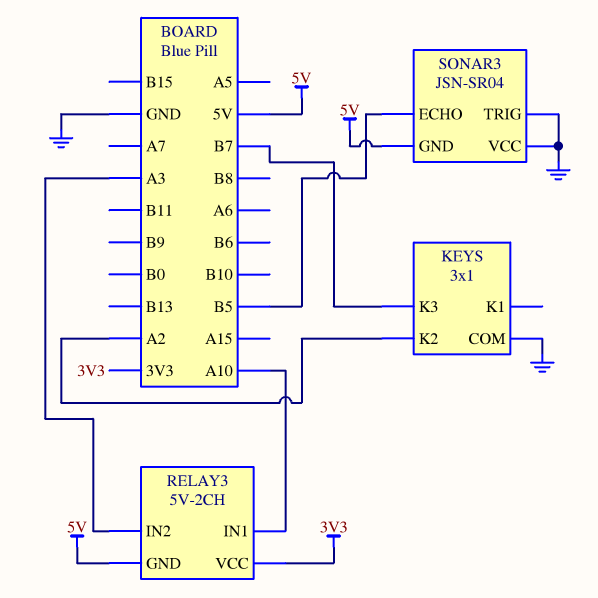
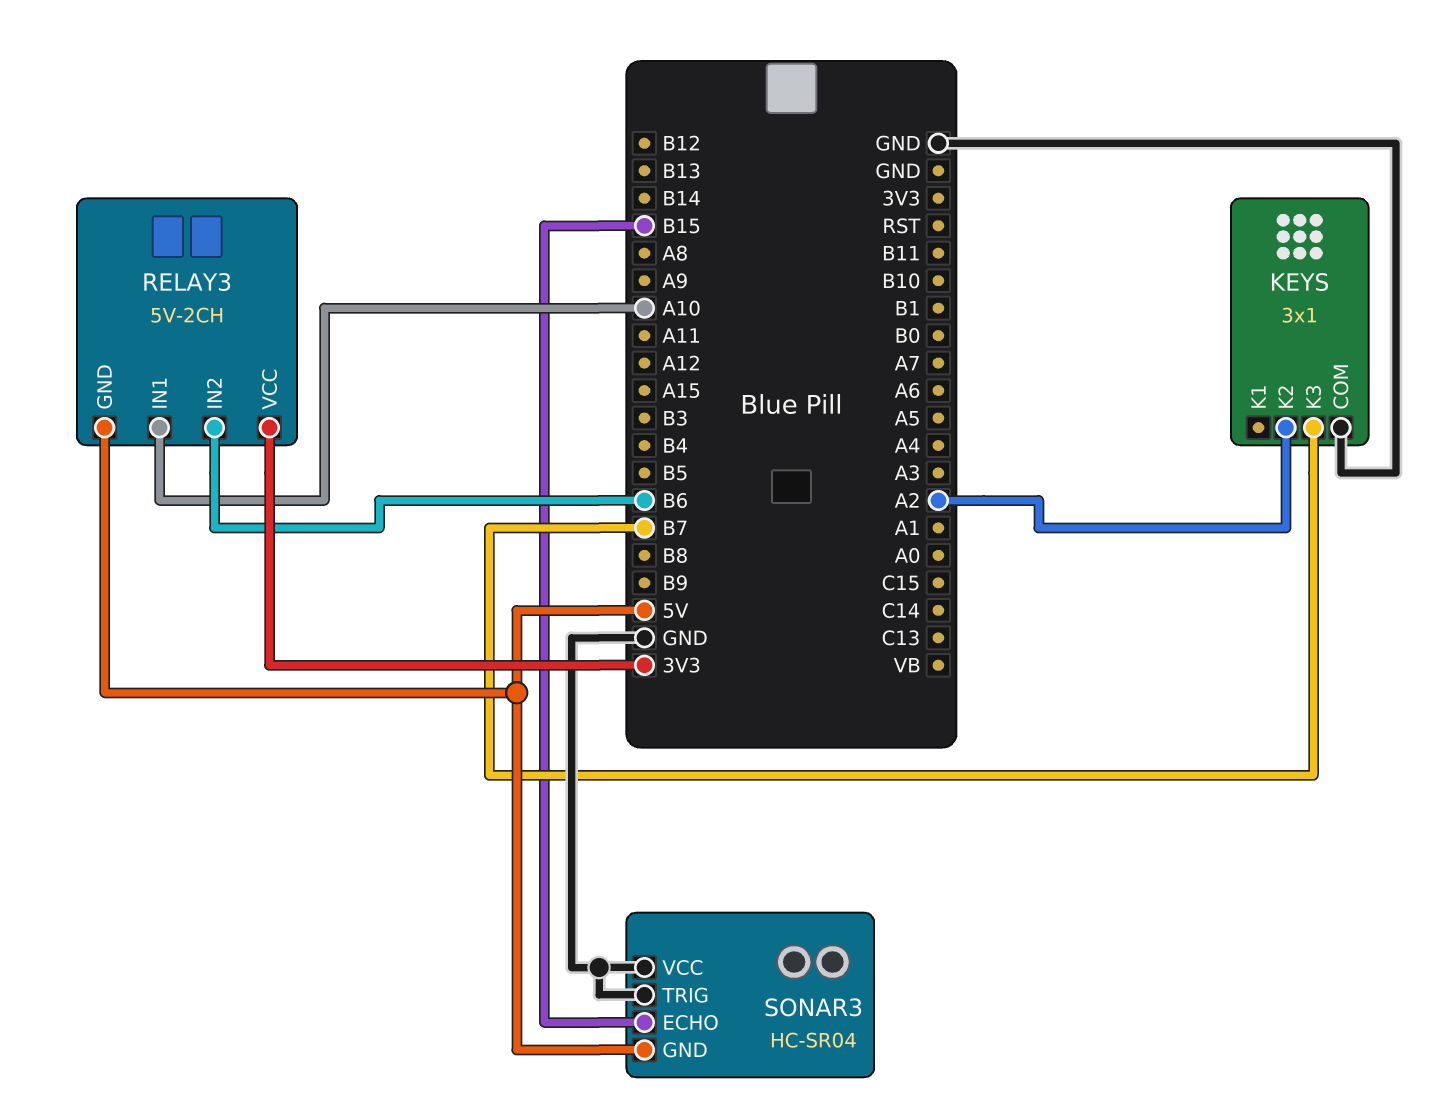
RELAY3 pin IN2: A3 -> B6
SONAR3: JSN-SR04 -> HC-SR04
SONAR3 pin ECHO: B5 -> B15

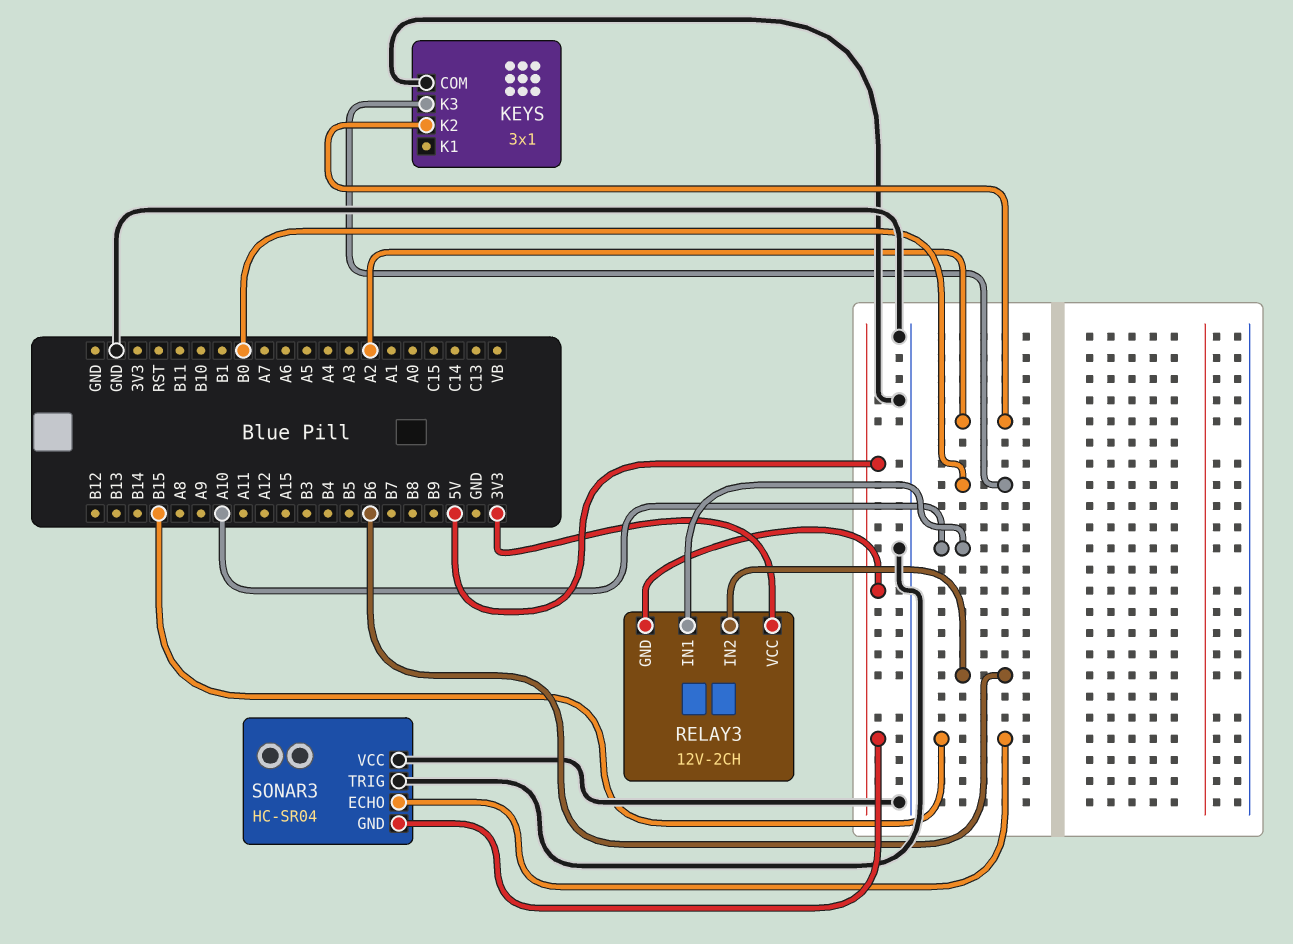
KEYS pin K3: B7 -> B0
RELAY3: 5V-2CH -> 12V-2CH

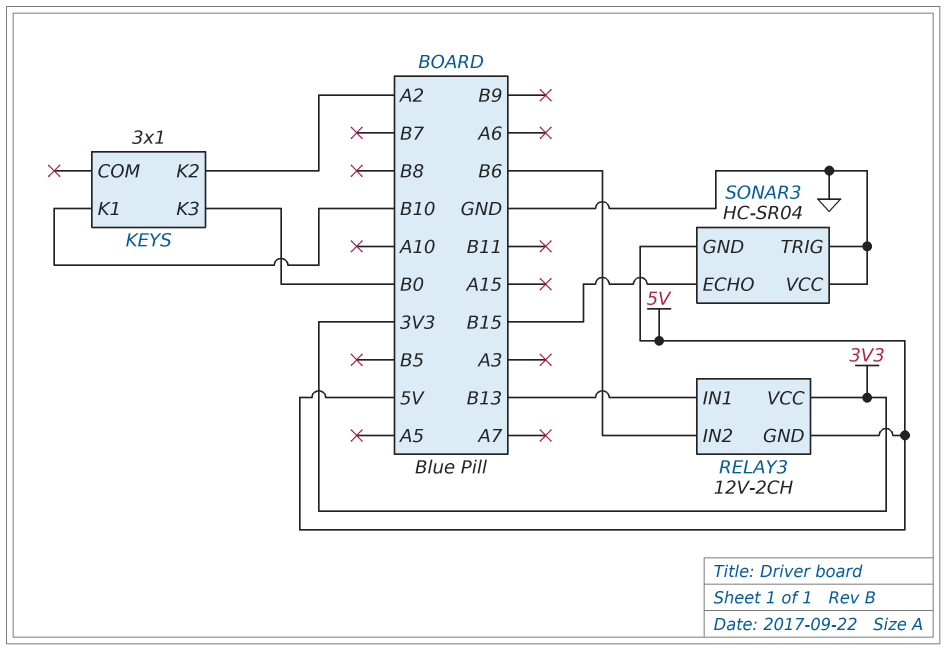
KEYS pin COM: GND -> none
KEYS pin K1: none -> B10
RELAY3 pin IN1: A10 -> B13

